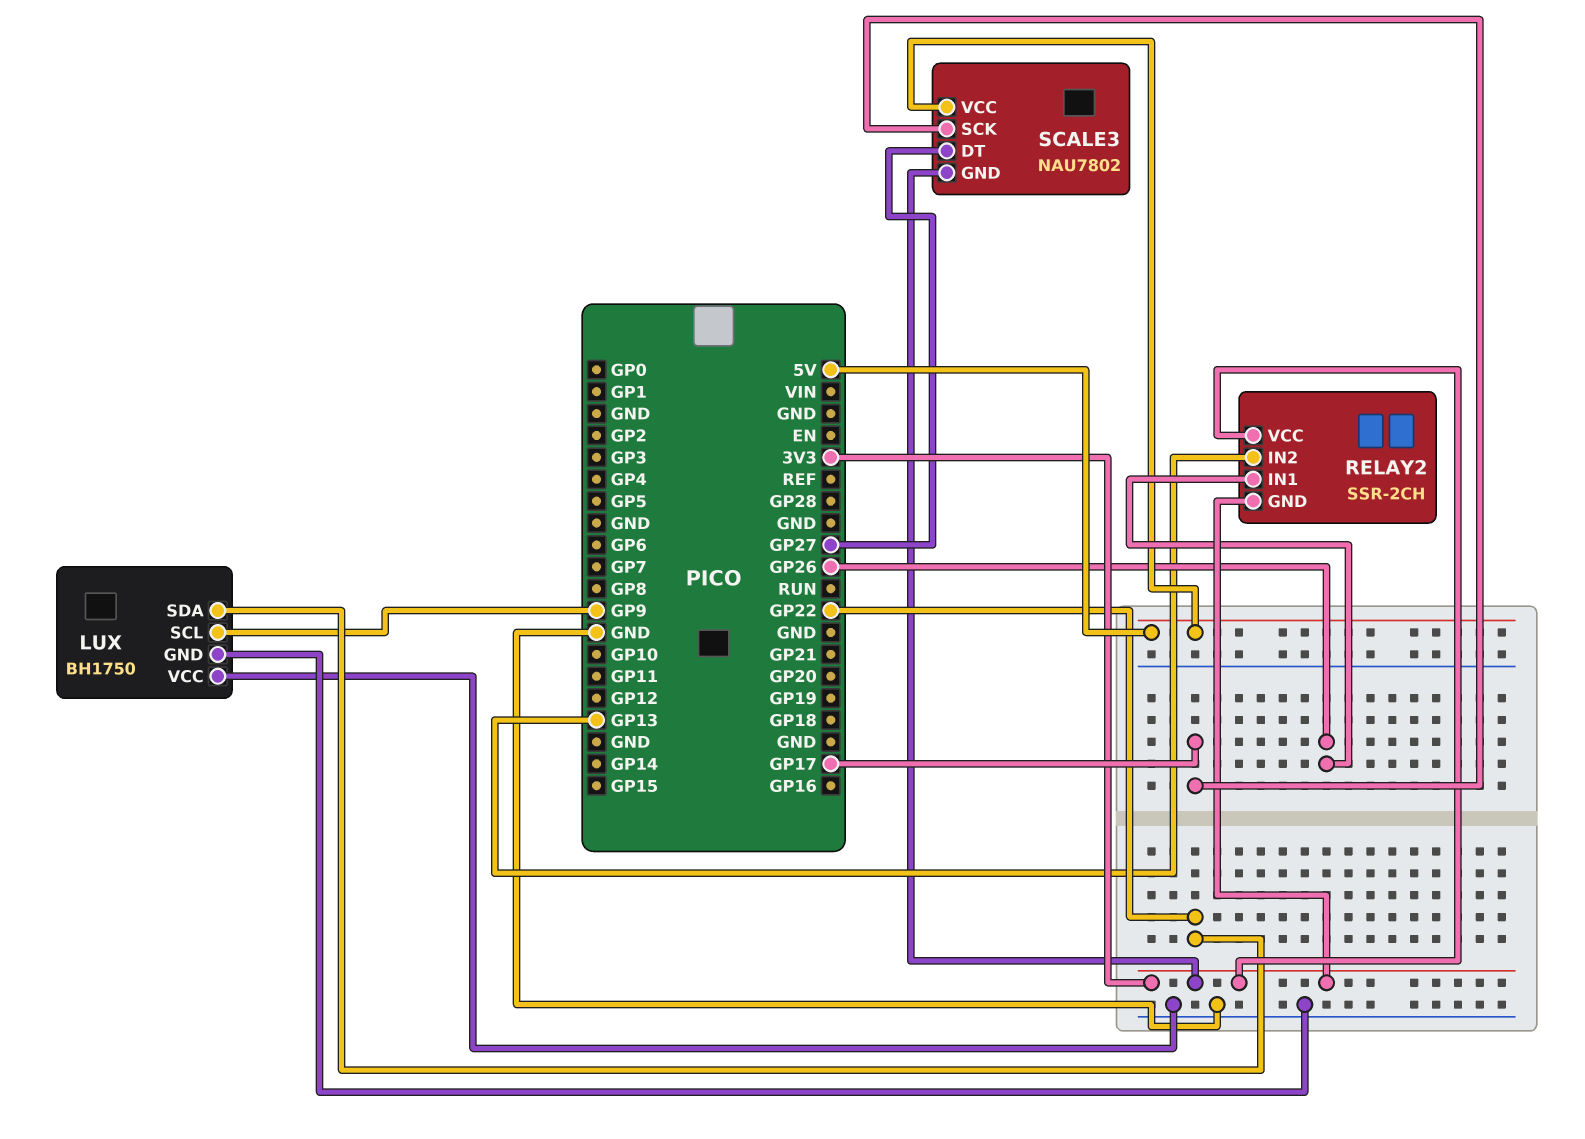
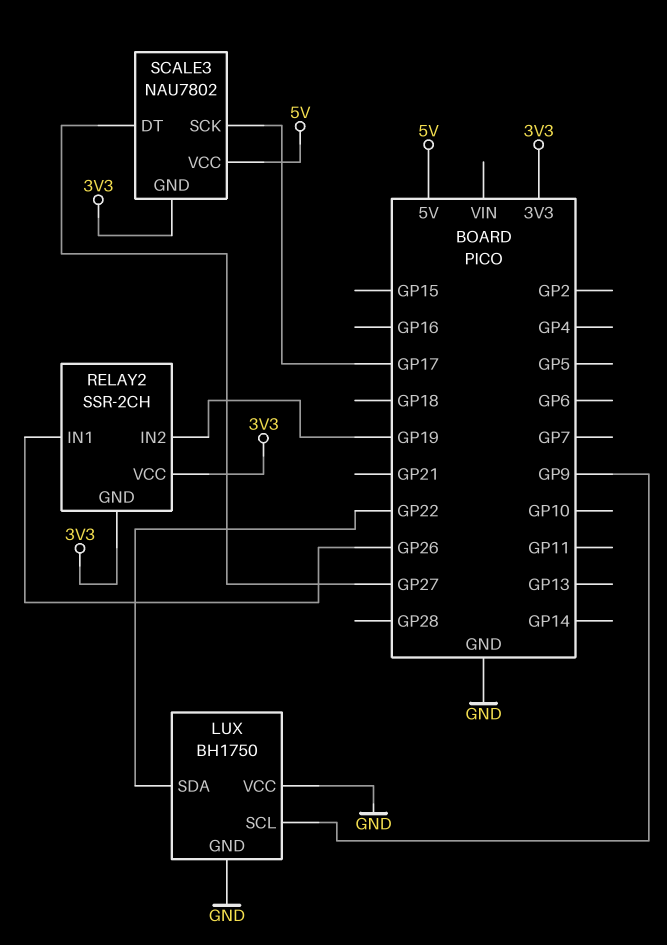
RELAY2 pin IN2: GP13 -> GP19

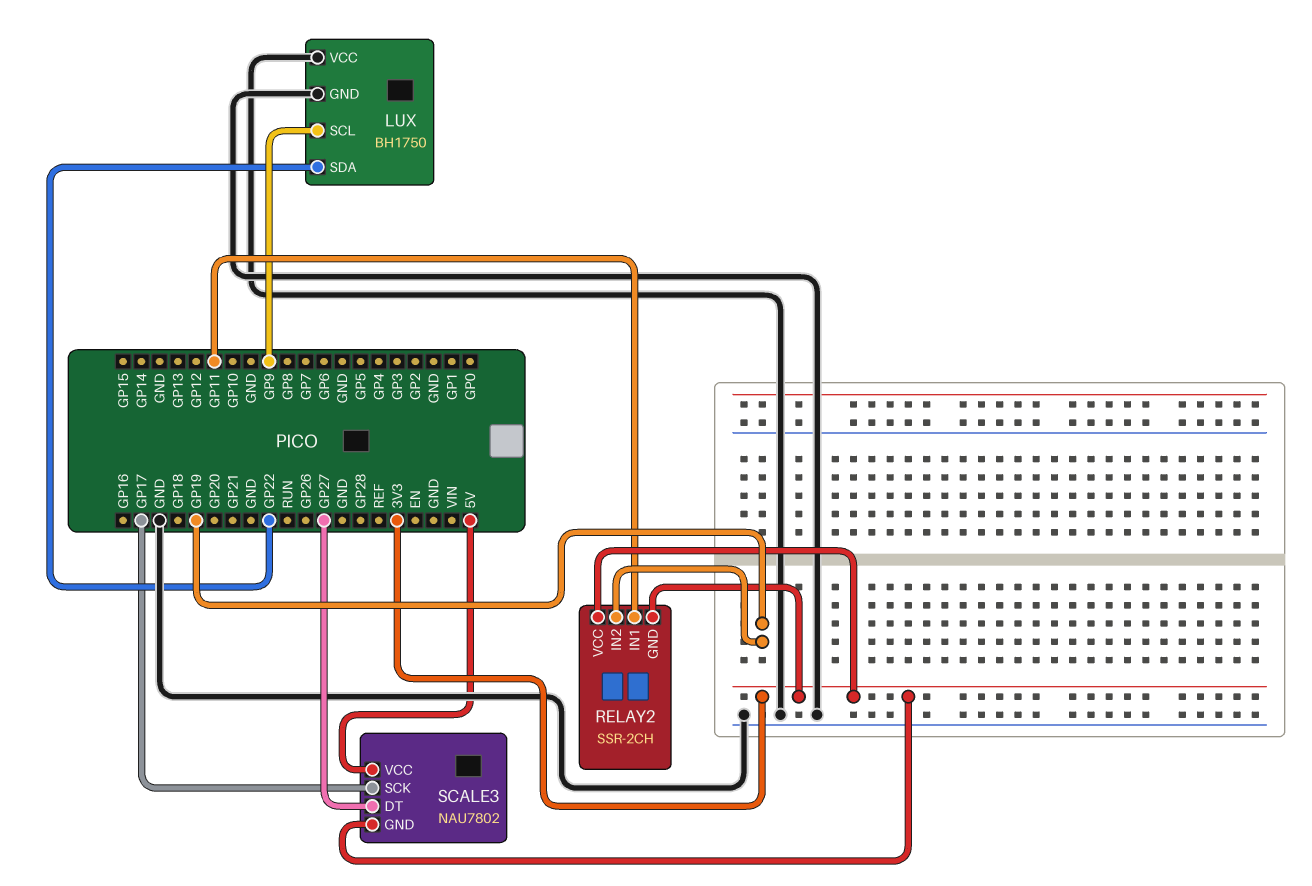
RELAY2 pin IN1: GP26 -> GP11

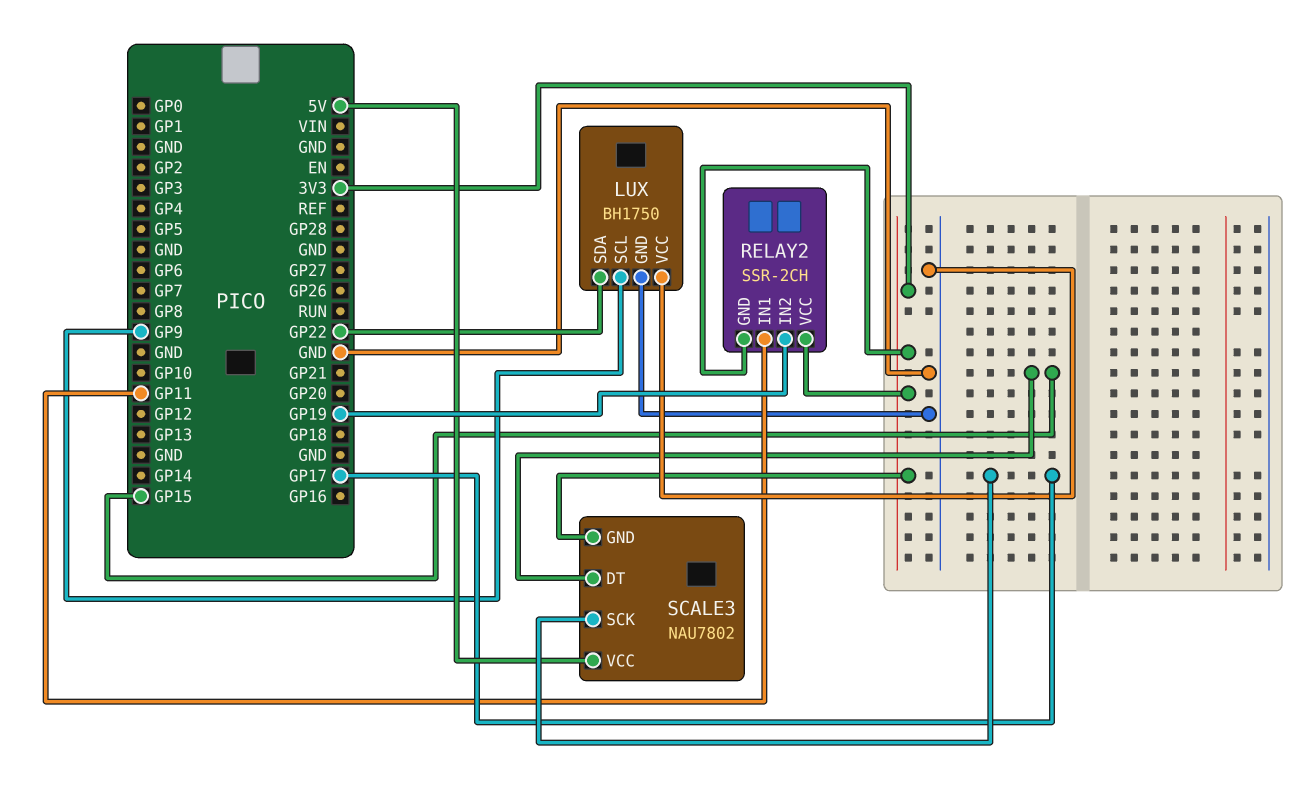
SCALE3 pin DT: GP27 -> GP15

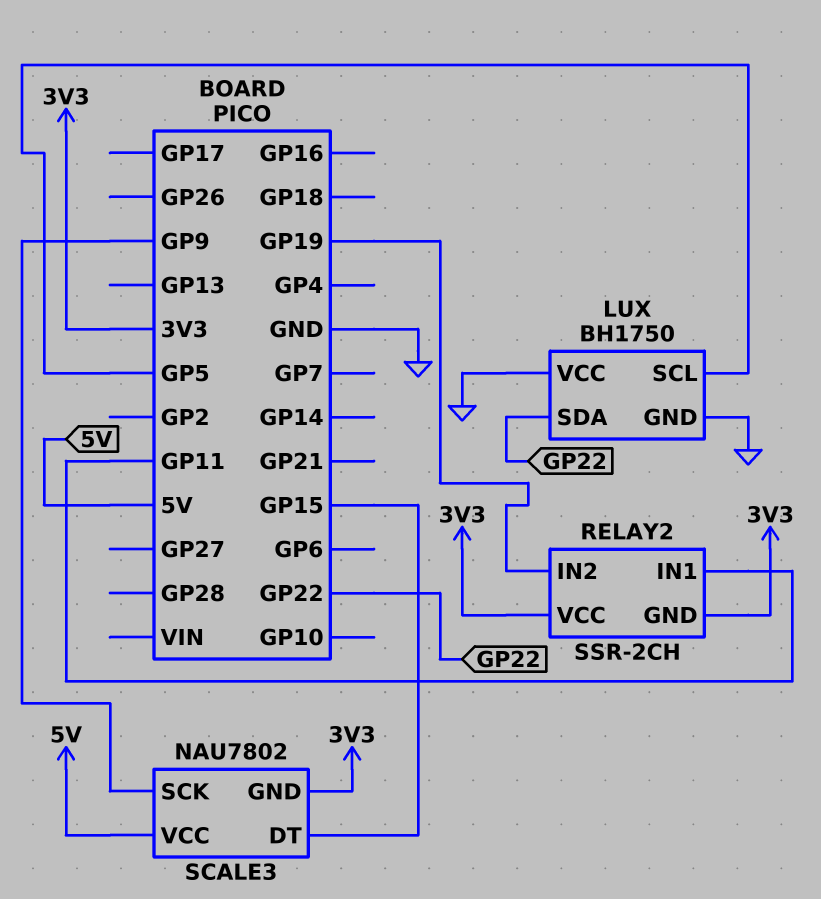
LUX pin SCL: GP9 -> GP5
SCALE3 pin SCK: GP17 -> GP9

